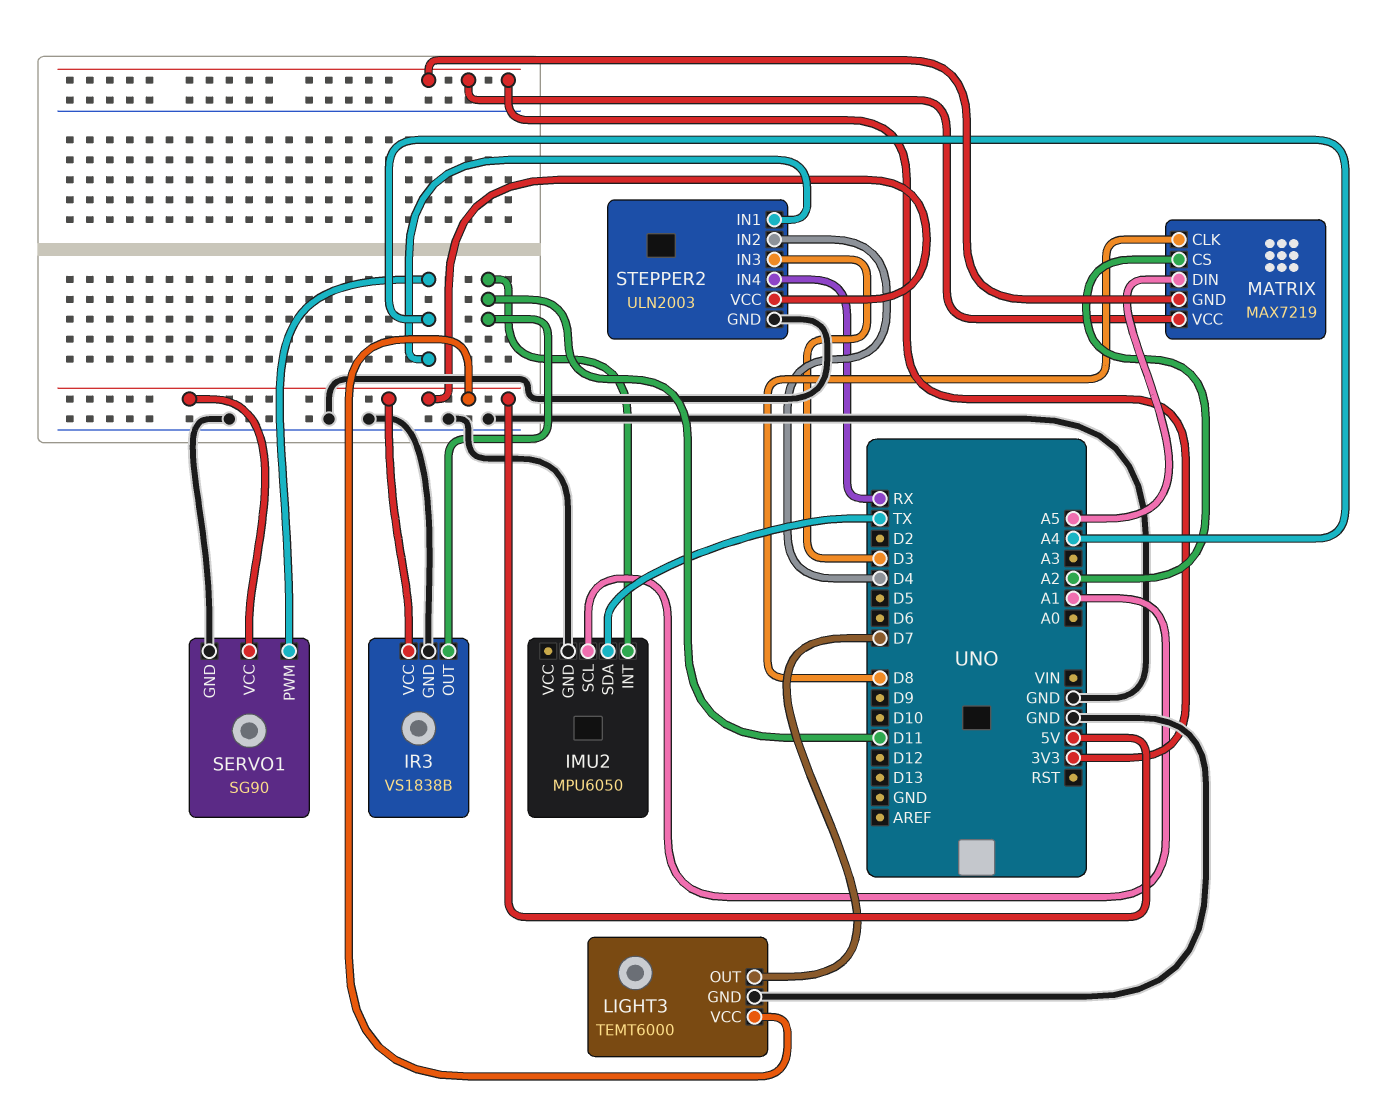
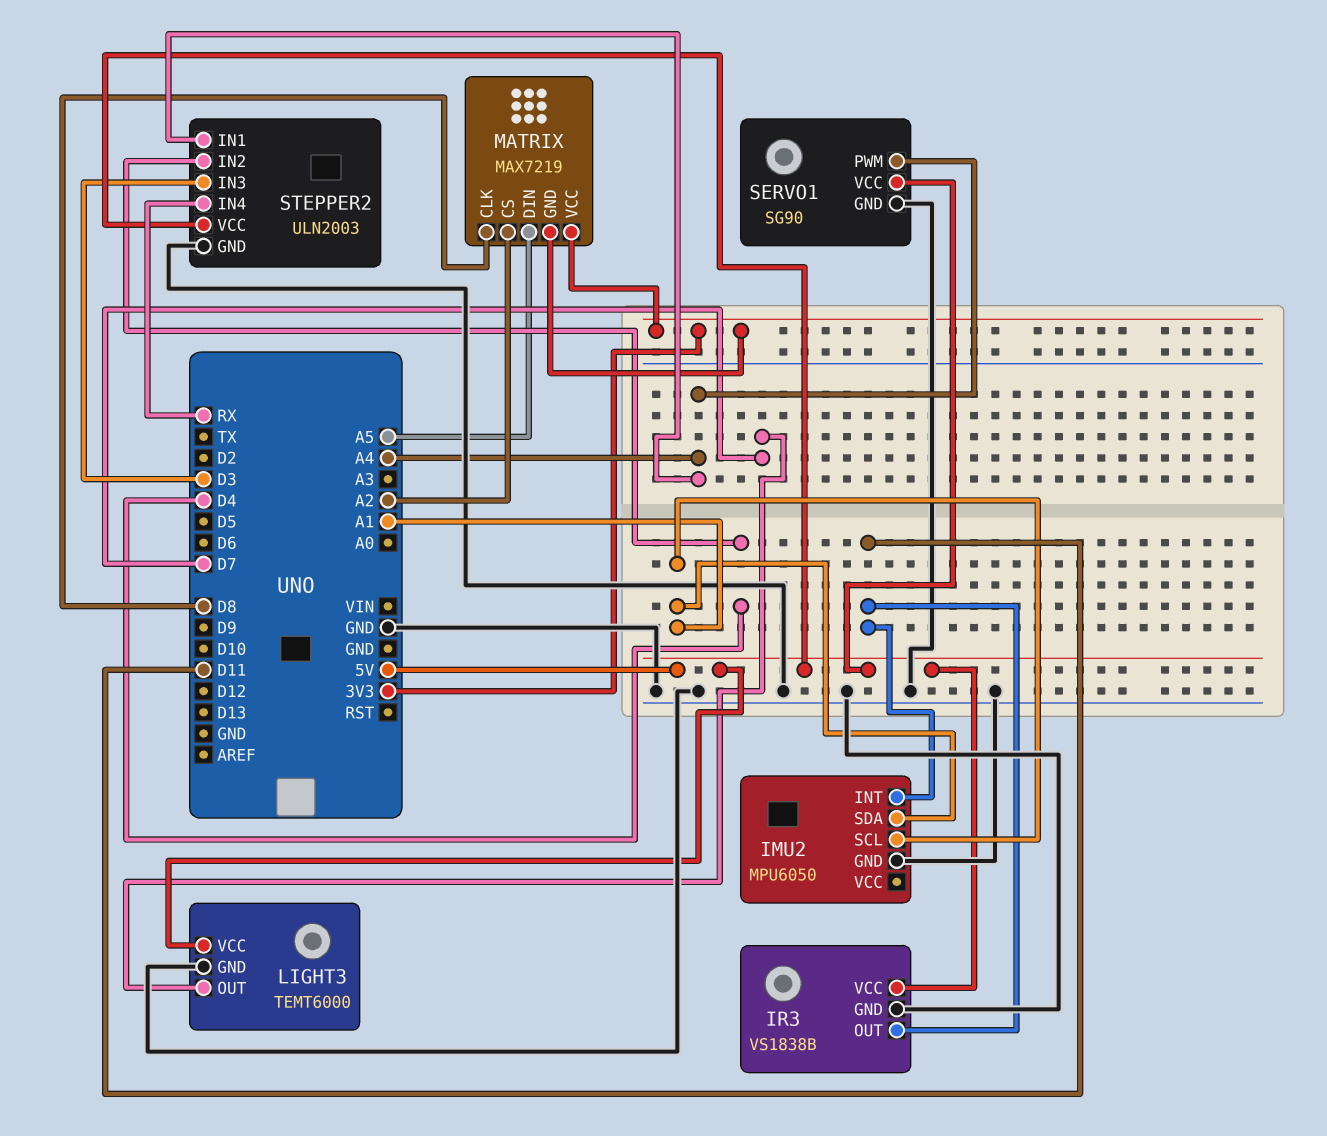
IMU2 pin SDA: TX -> A1

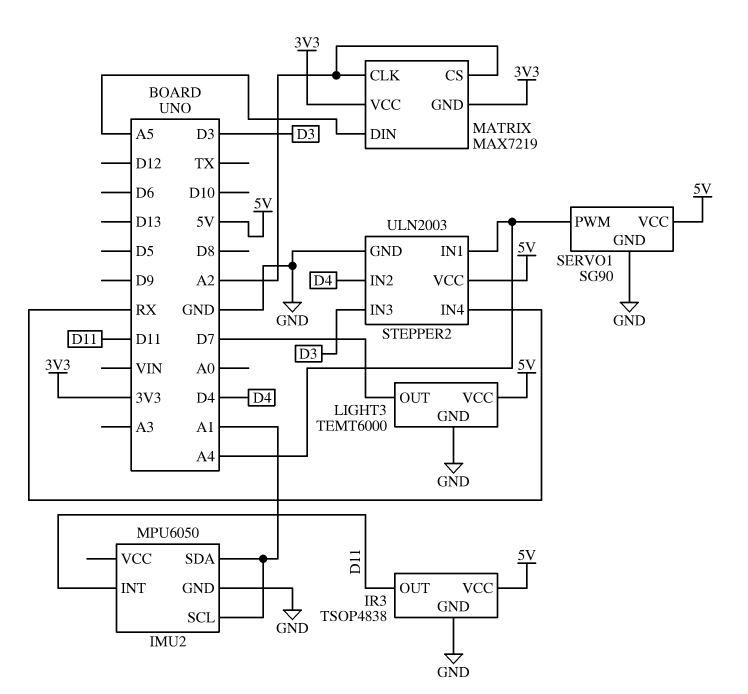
IR3: VS1838B -> TSOP4838
MATRIX pin CLK: D8 -> A2

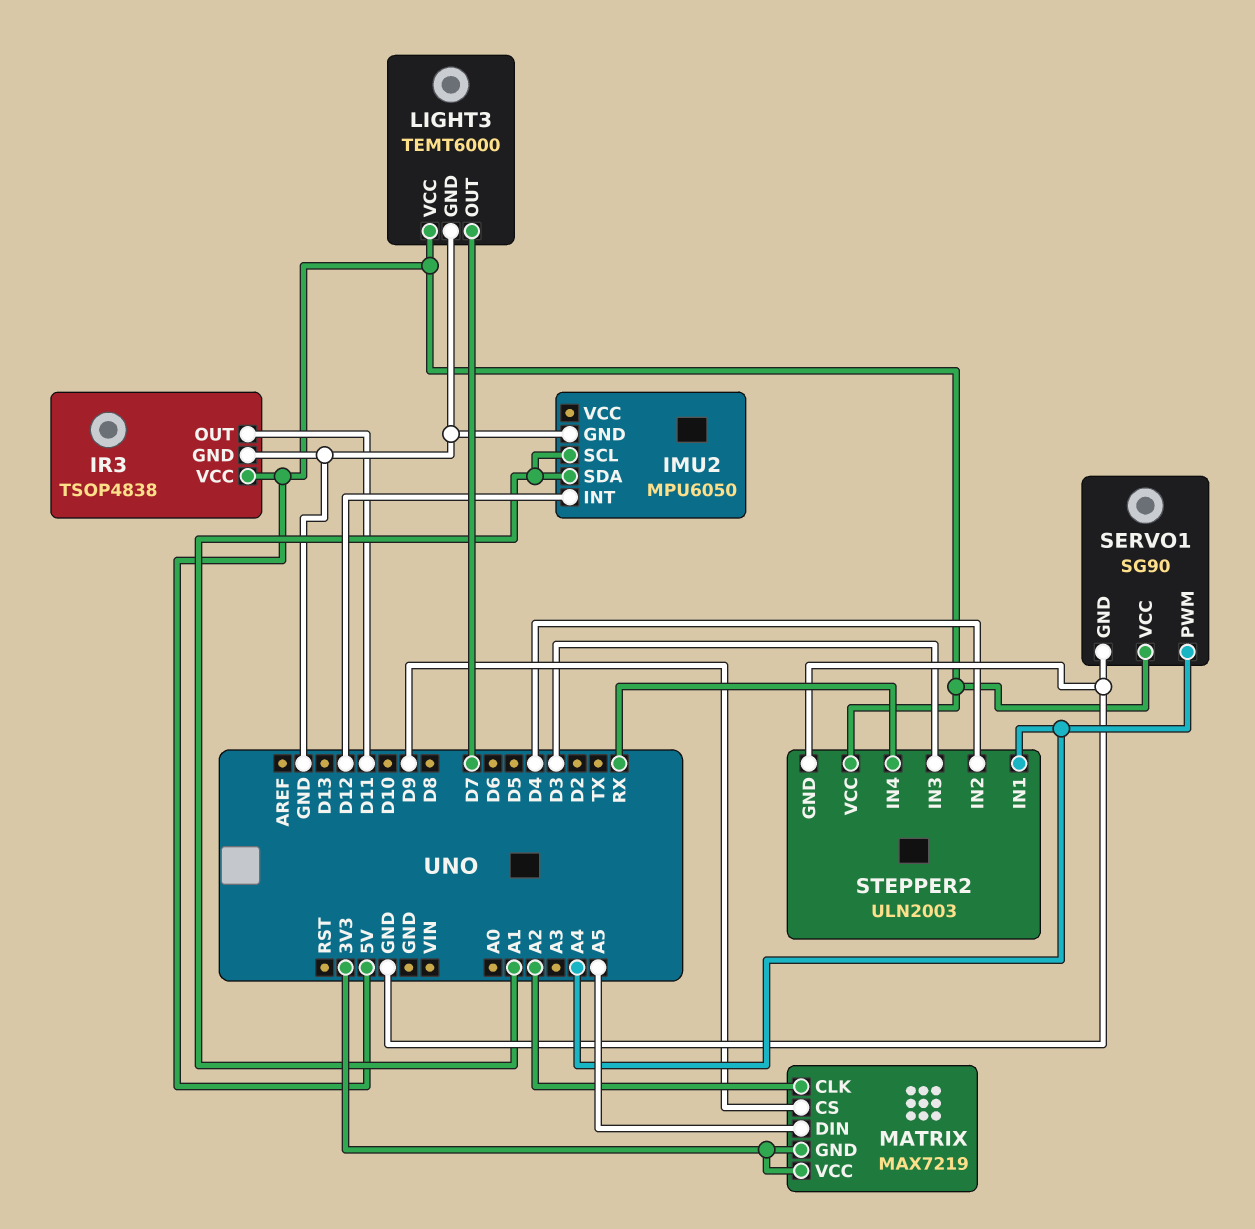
IMU2 pin INT: D11 -> D12
MATRIX pin CS: A2 -> D9

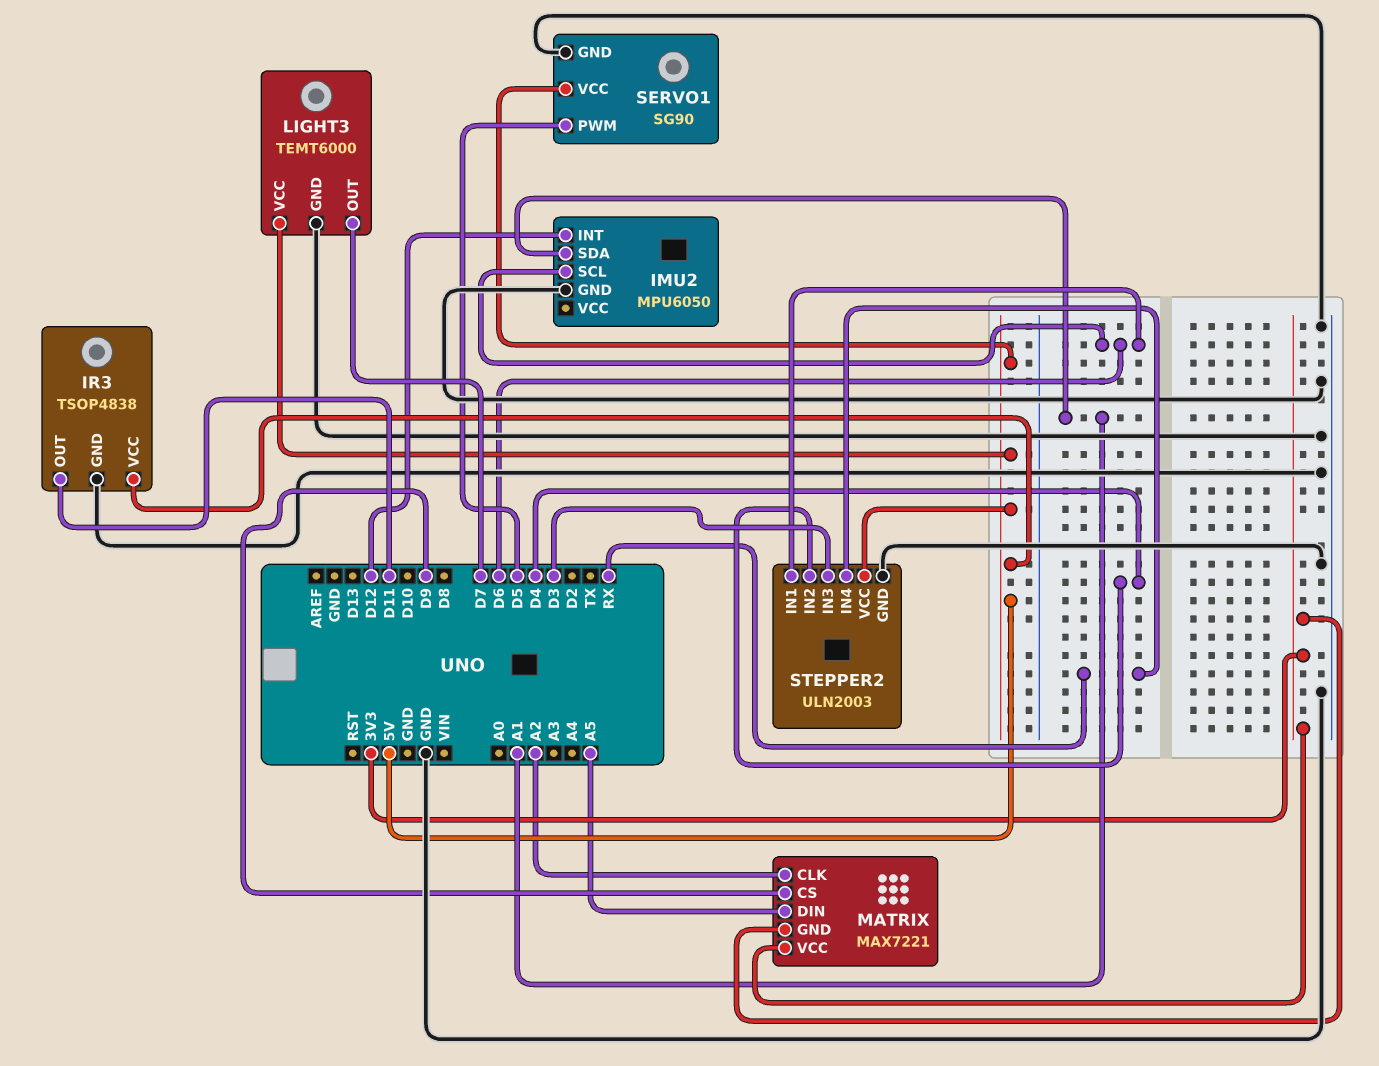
IMU2 pin SCL: A1 -> D6
MATRIX: MAX7219 -> MAX7221
SERVO1 pin PWM: A4 -> D5
STEPPER2 pin IN1: A4 -> D6

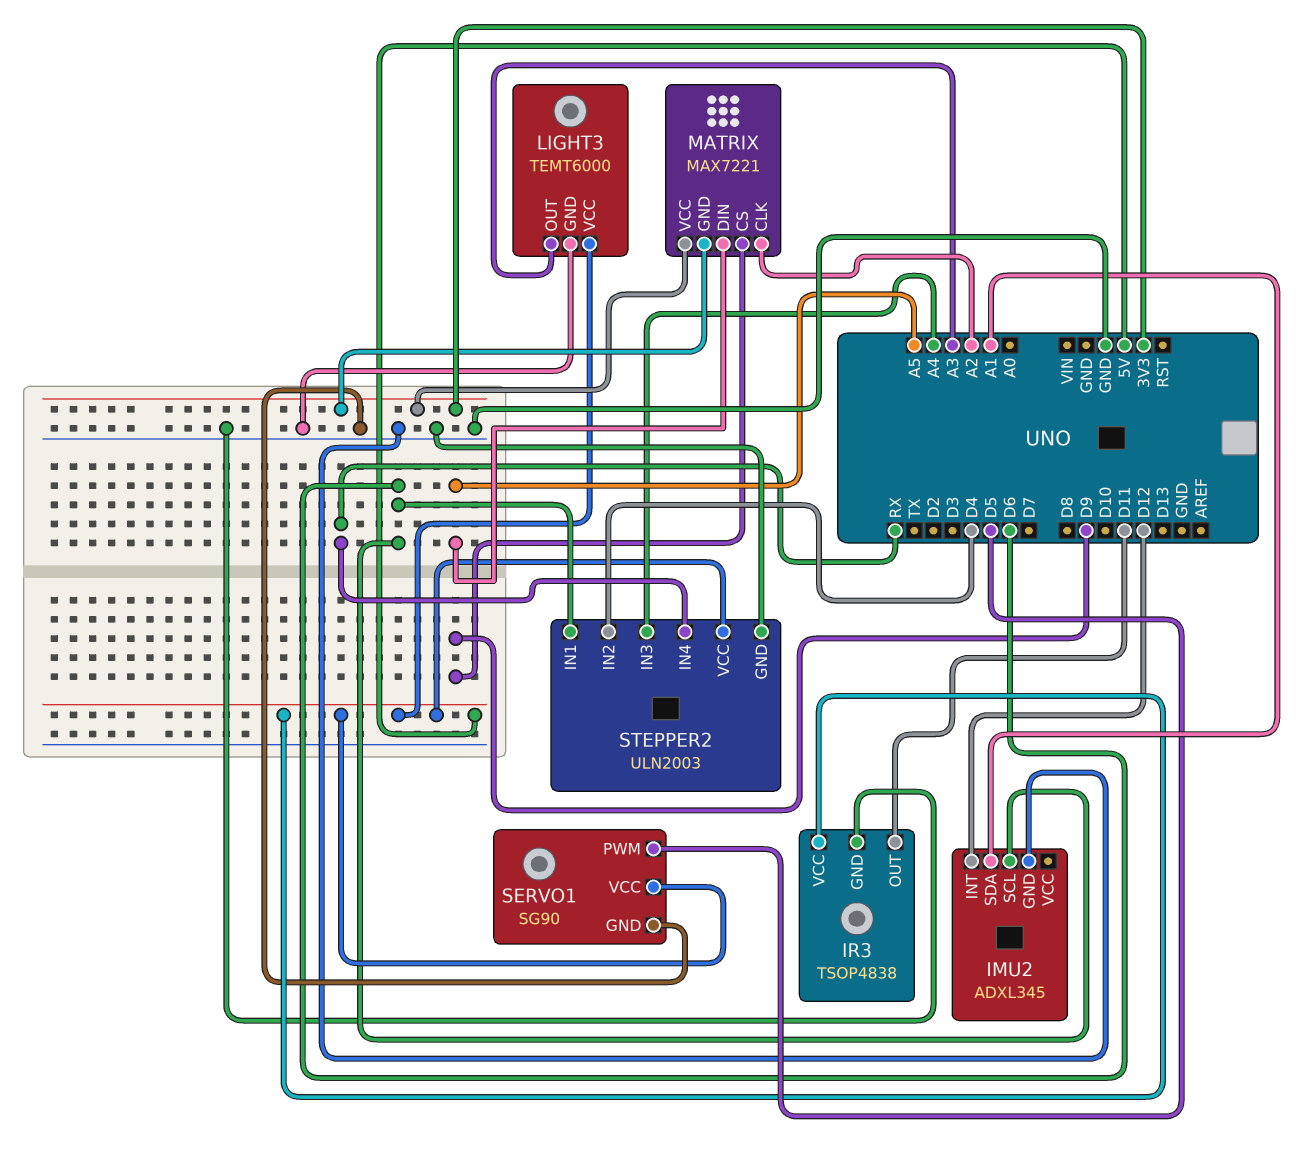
IMU2: MPU6050 -> ADXL345
LIGHT3 pin OUT: D7 -> A3
STEPPER2 pin IN3: D3 -> A4

